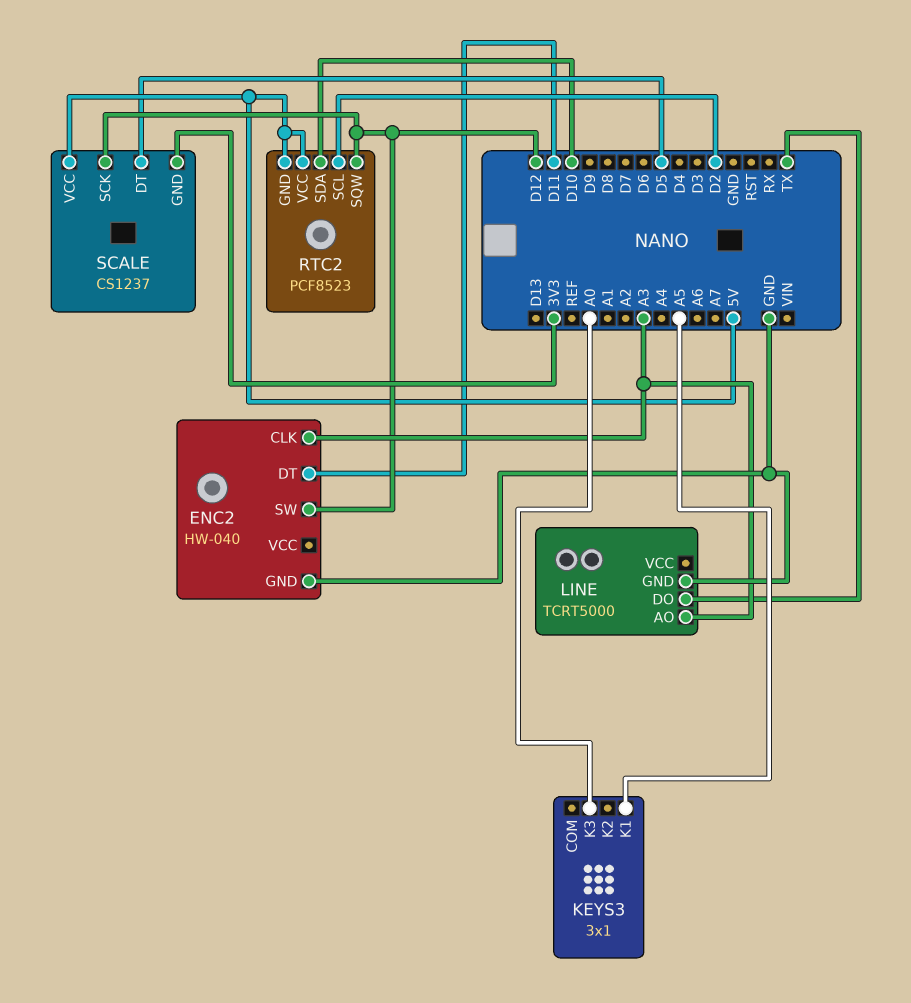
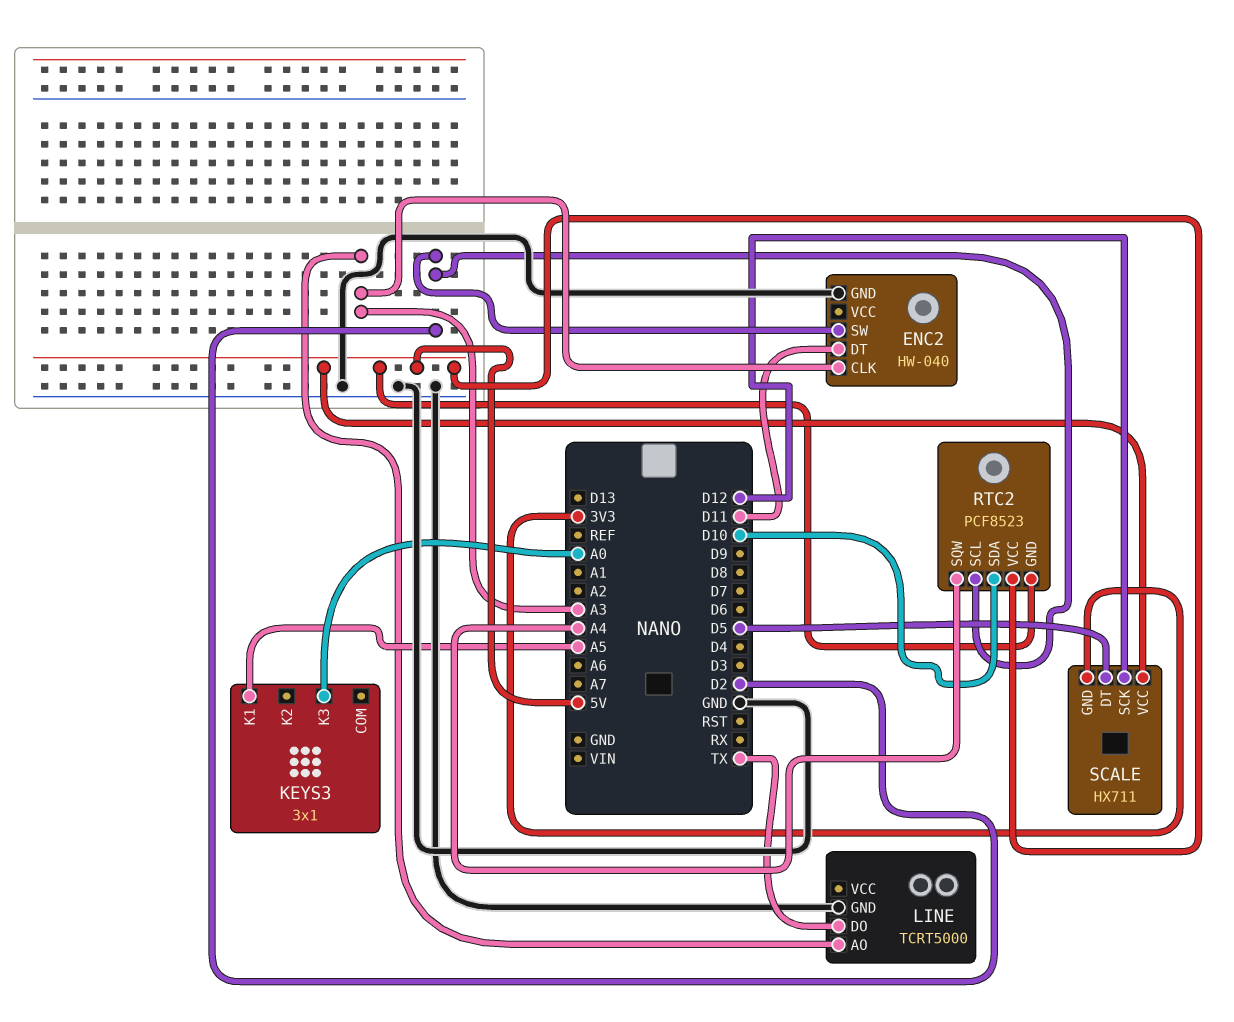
ENC2 pin SW: D12 -> D2
RTC2 pin SQW: D12 -> A4
SCALE: CS1237 -> HX711

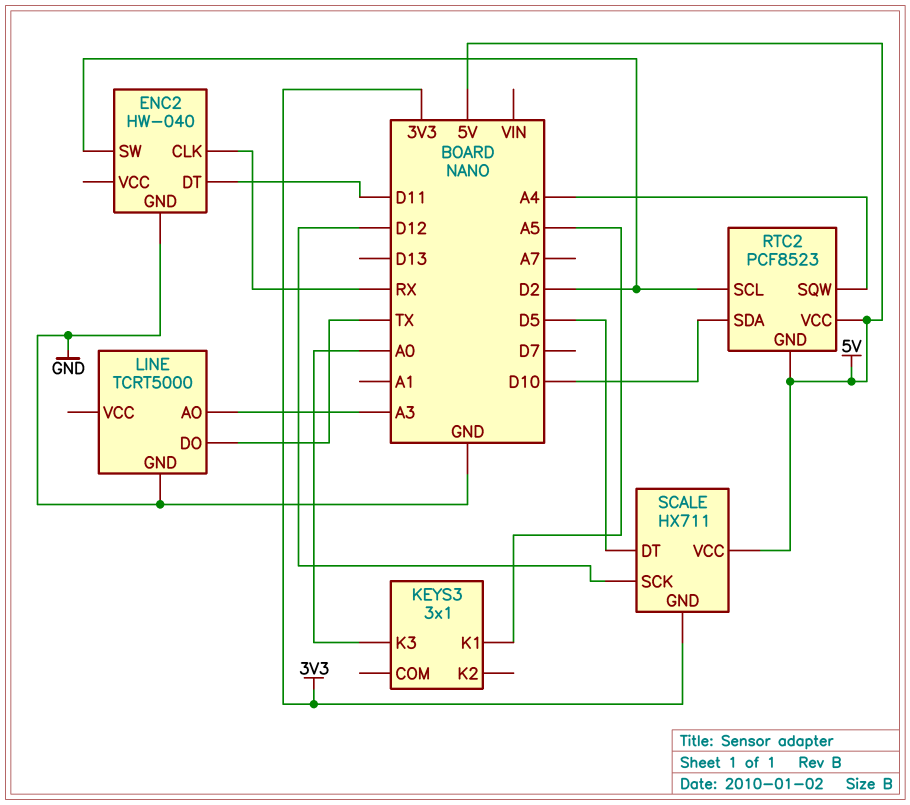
ENC2 pin CLK: A3 -> RX

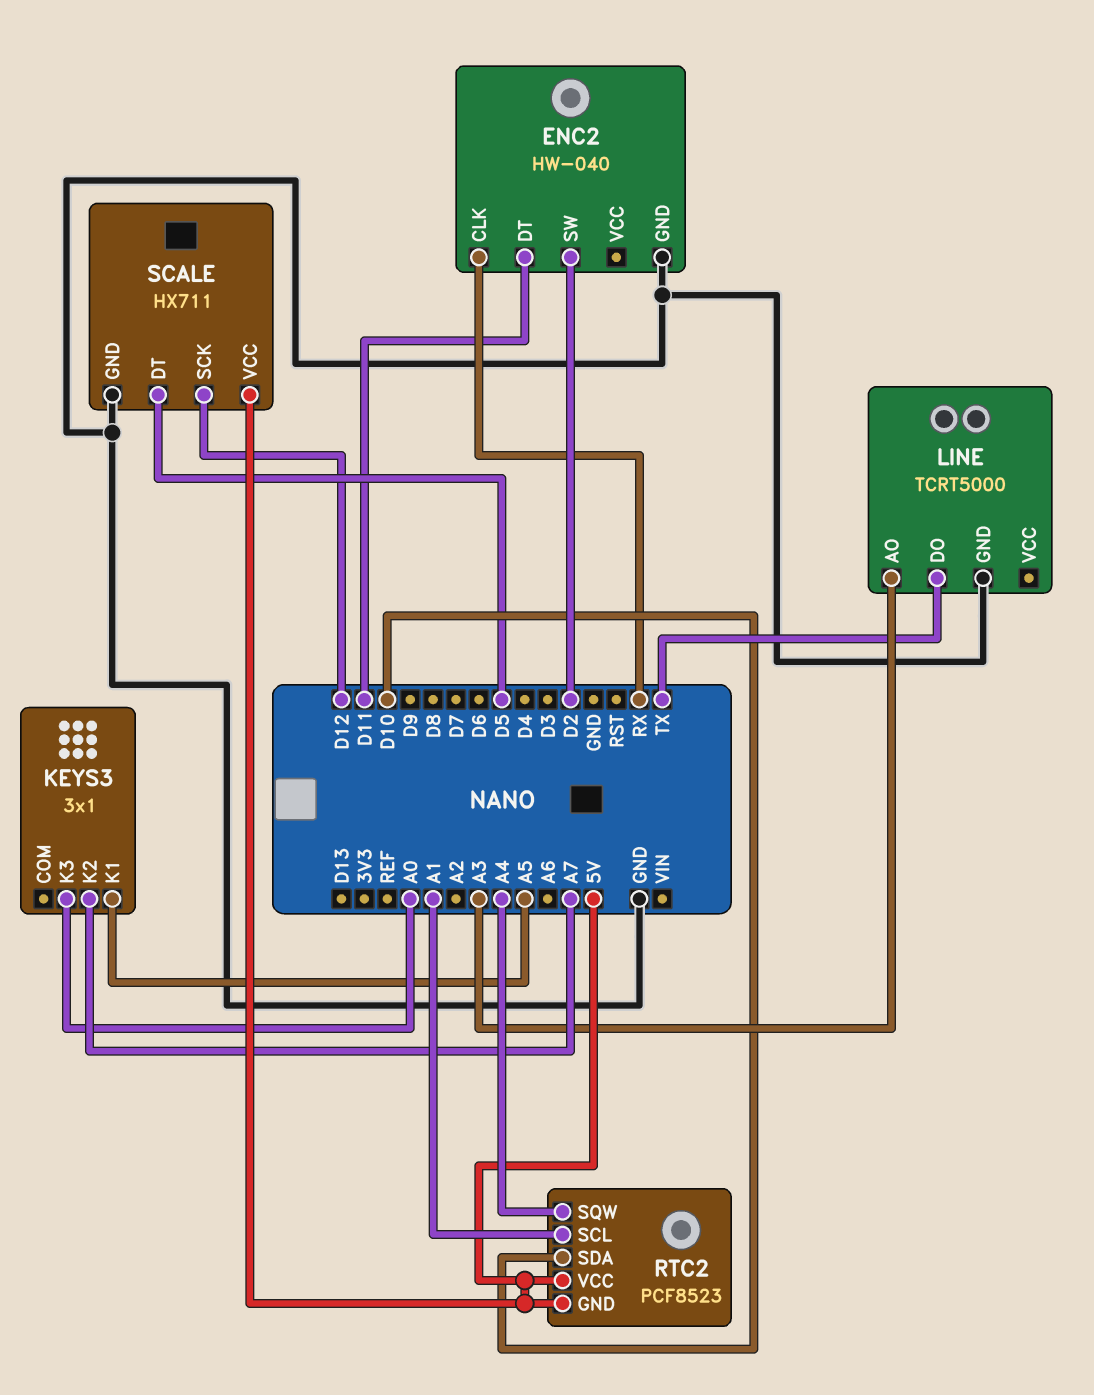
KEYS3 pin K2: none -> A7
RTC2 pin SCL: D2 -> A1
SCALE pin GND: 3V3 -> GND

